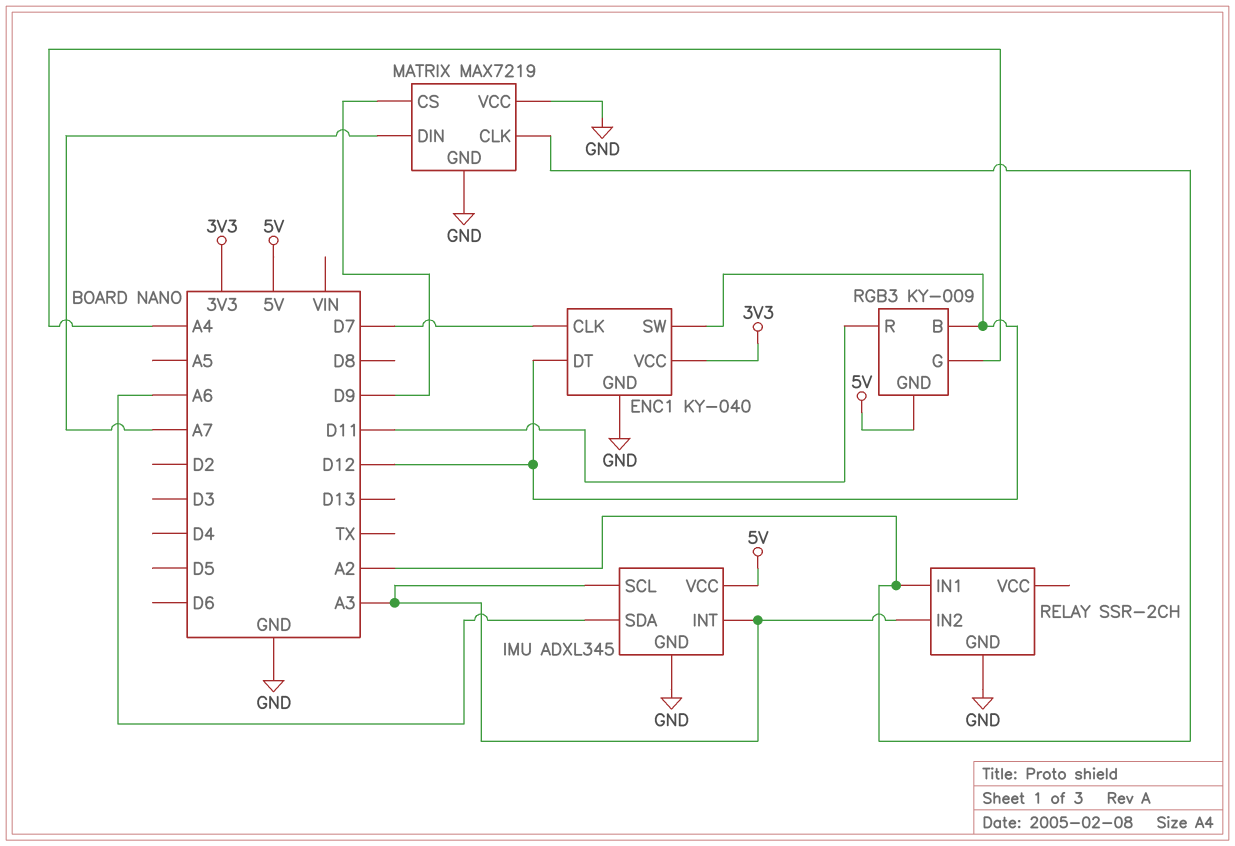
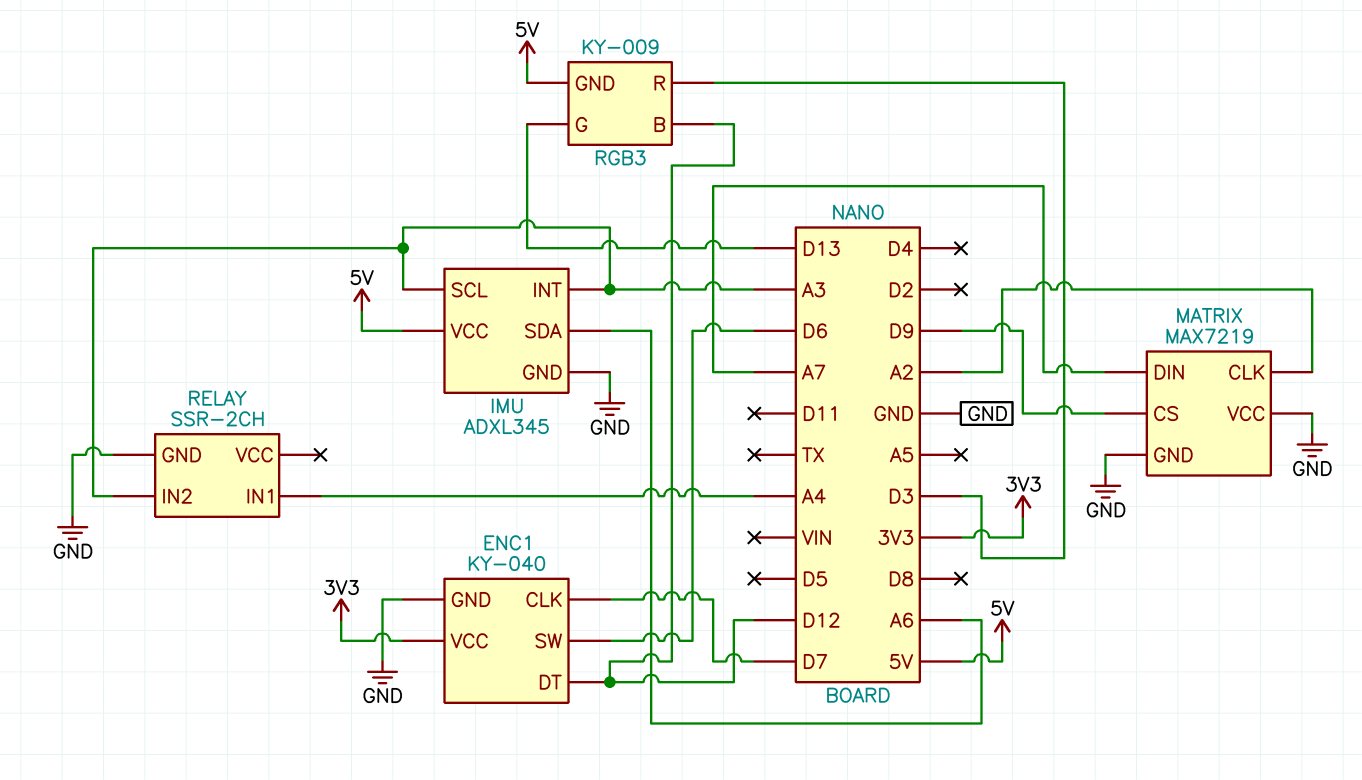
ENC1 pin SW: D12 -> D6
RELAY pin IN1: A2 -> A4
RGB3 pin G: A4 -> D13
RGB3 pin R: D11 -> D3

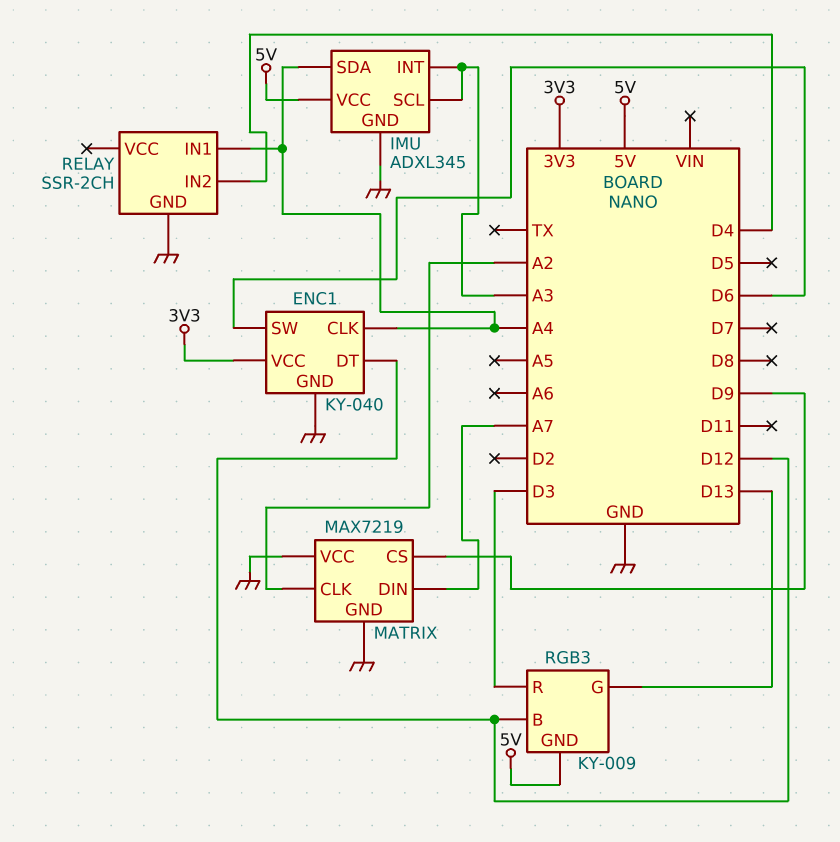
ENC1 pin CLK: D7 -> A4
IMU pin SDA: A6 -> A4
RELAY pin IN2: A3 -> D4

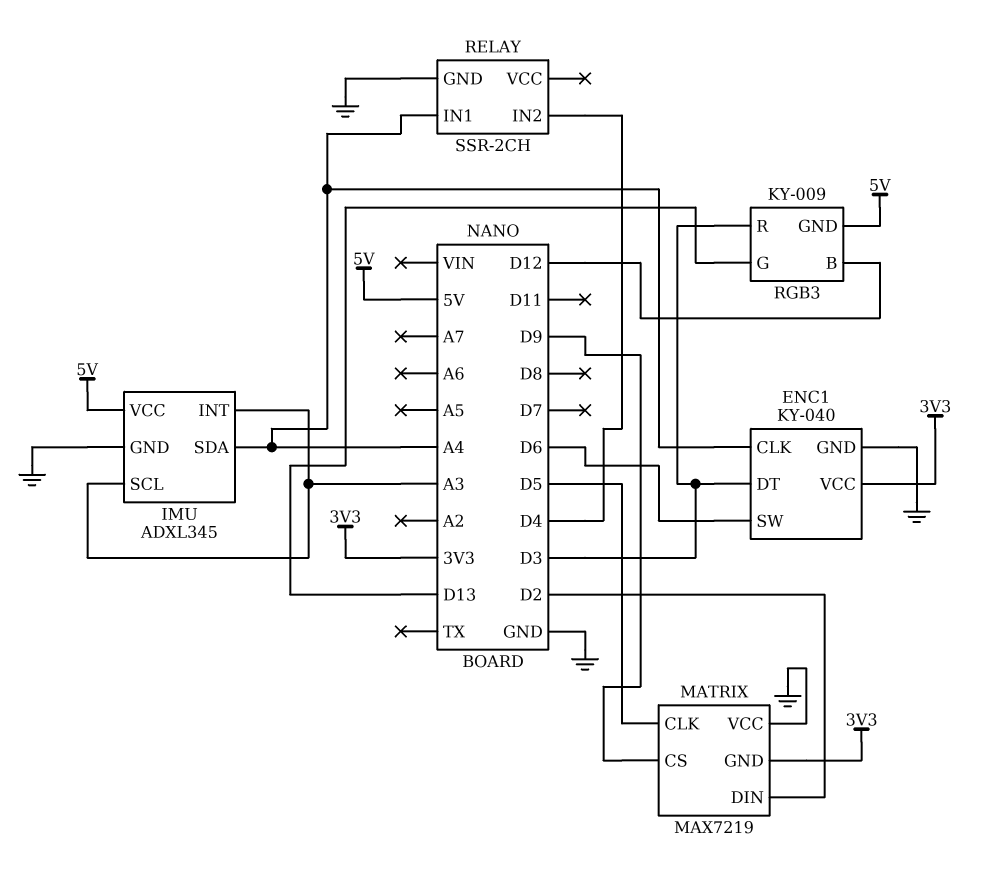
ENC1 pin DT: D12 -> D3
MATRIX pin CLK: A2 -> D5
MATRIX pin DIN: A7 -> D2
MATRIX pin GND: GND -> 3V3

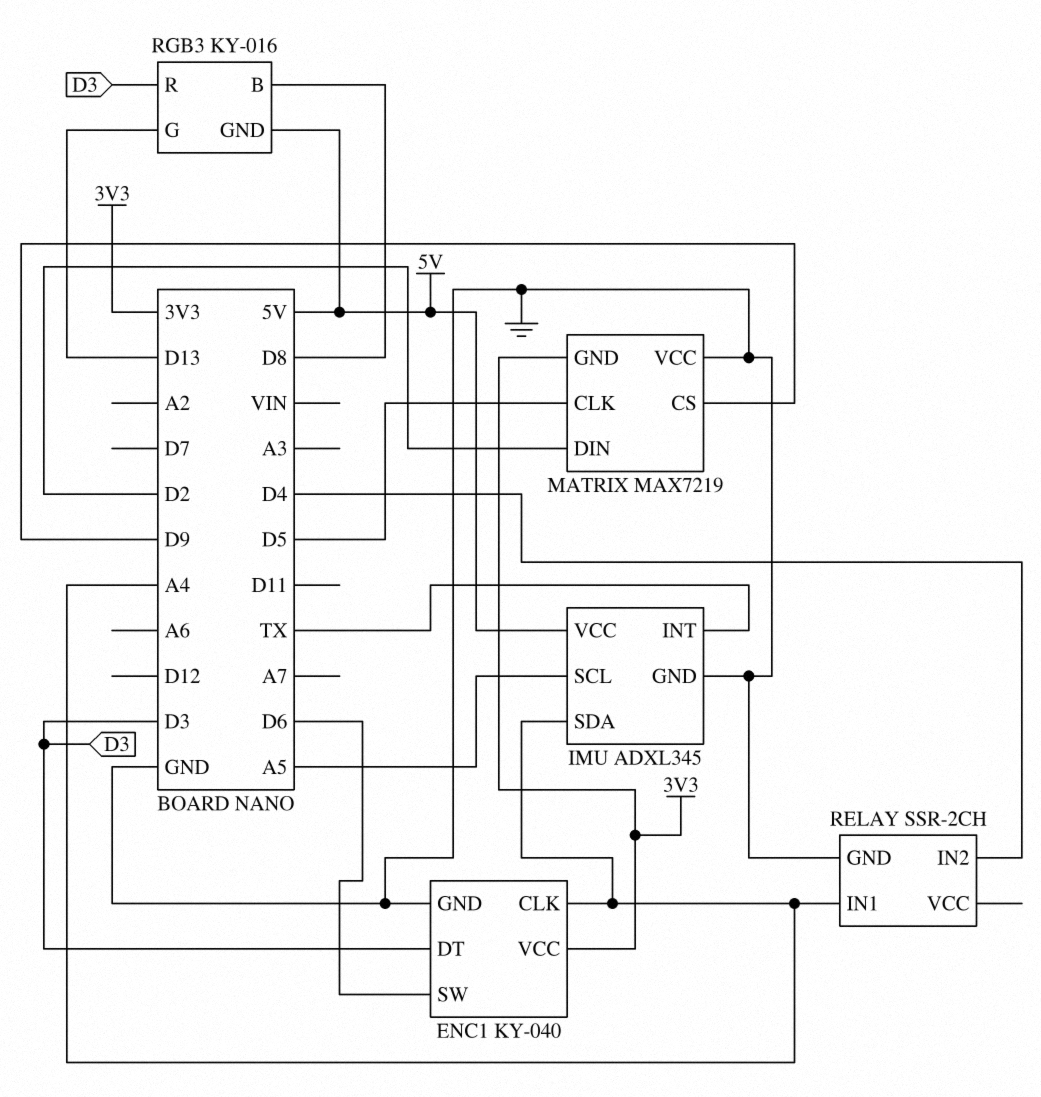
IMU pin INT: A3 -> TX
IMU pin SCL: A3 -> A5
RGB3: KY-009 -> KY-016
RGB3 pin B: D12 -> D8

